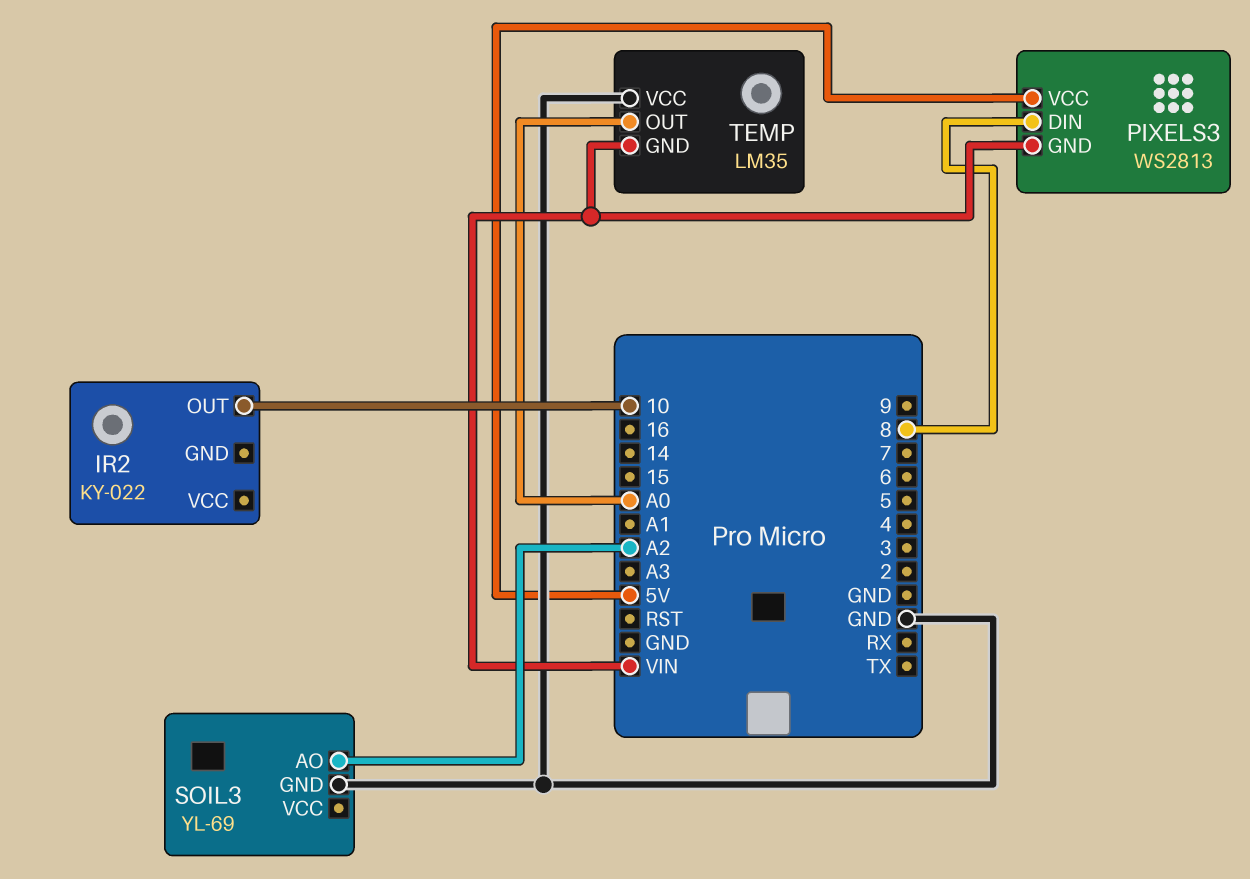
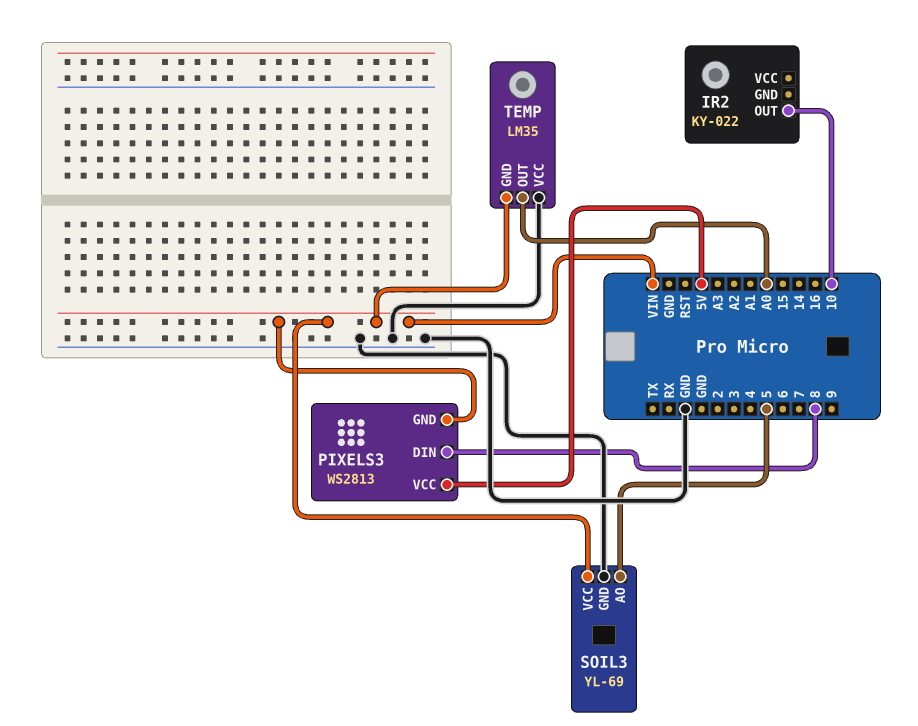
SOIL3 pin AO: A2 -> 5
SOIL3 pin VCC: none -> VIN

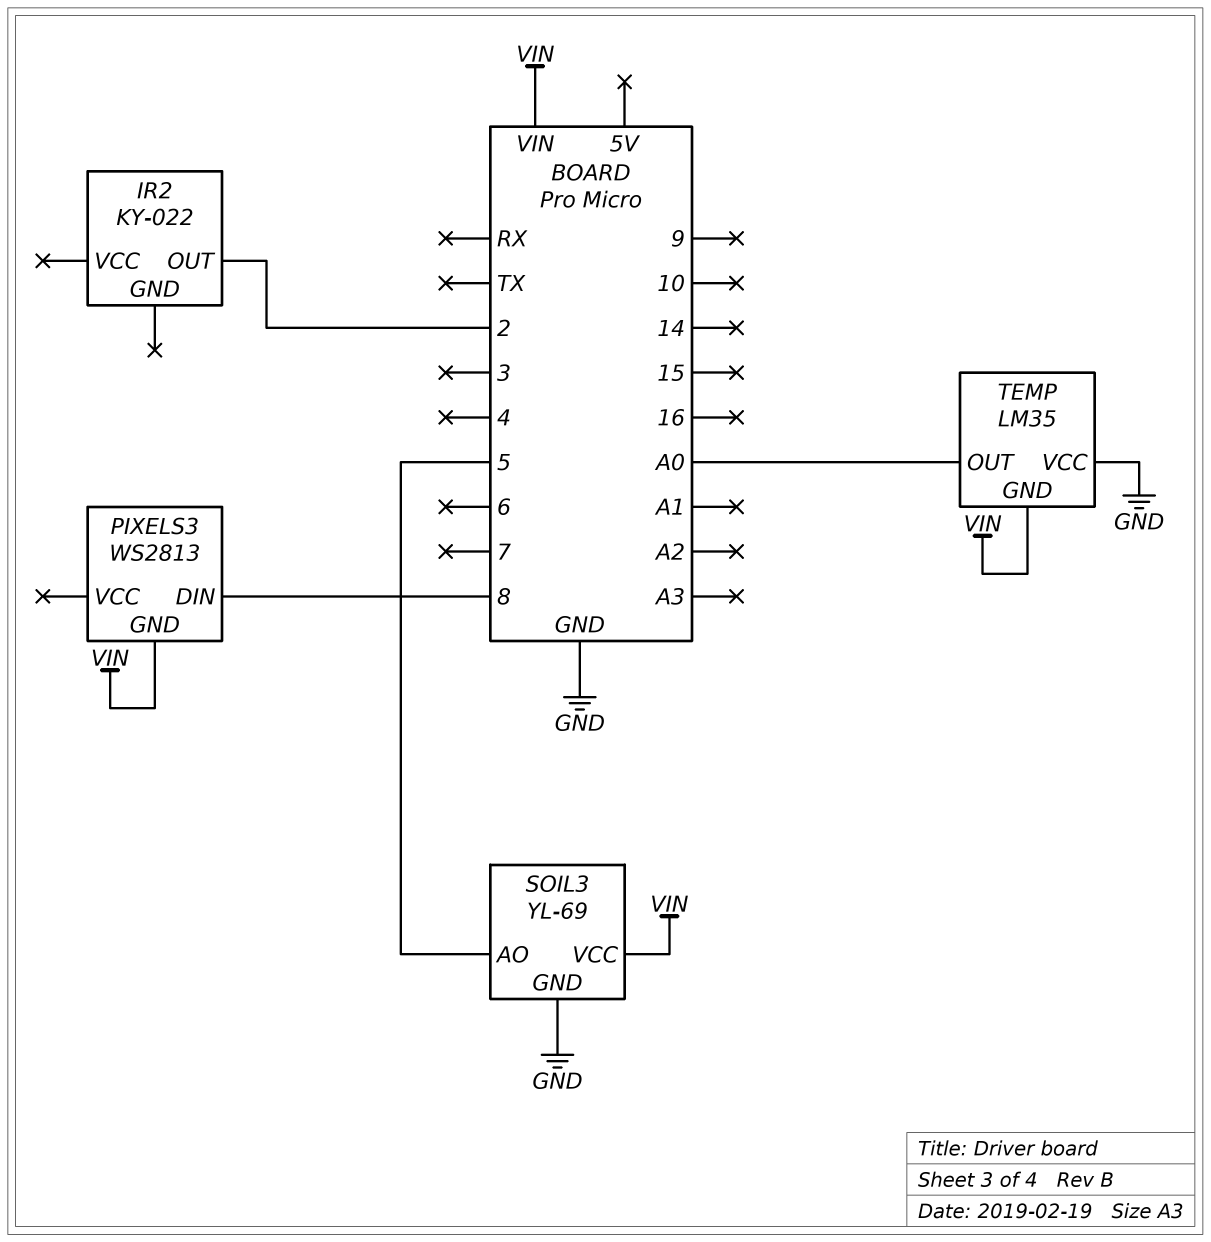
IR2 pin OUT: 10 -> 2
PIXELS3 pin VCC: 5V -> none

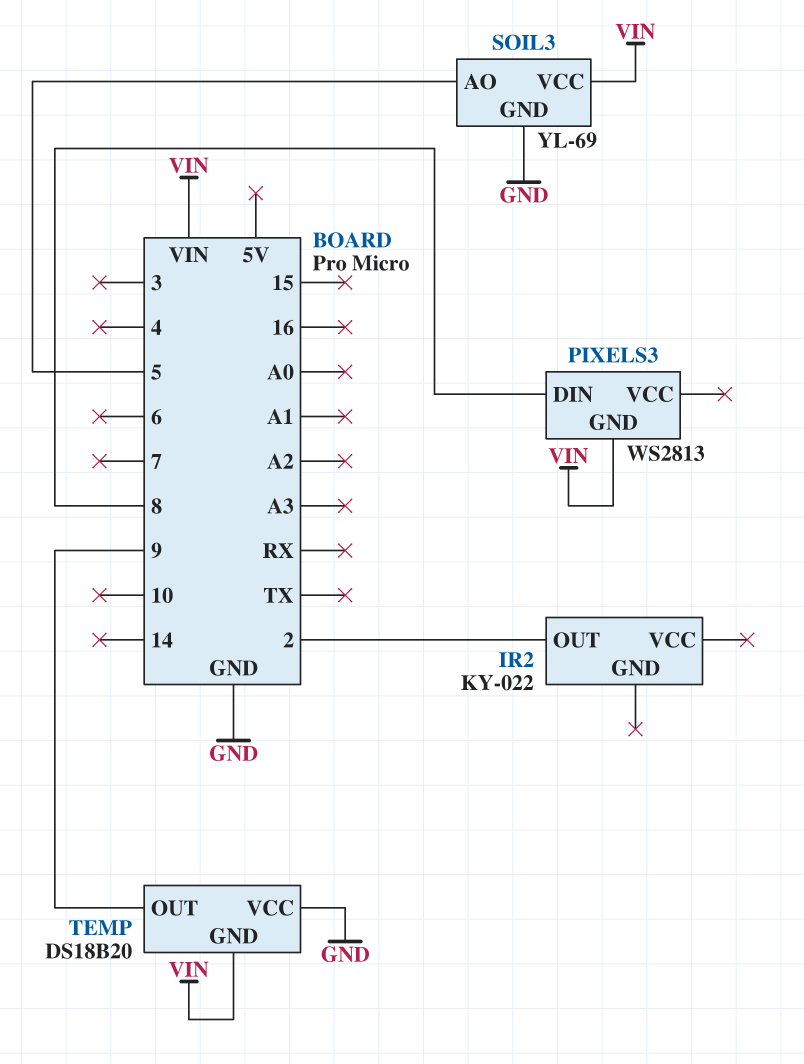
TEMP: LM35 -> DS18B20
TEMP pin OUT: A0 -> 9

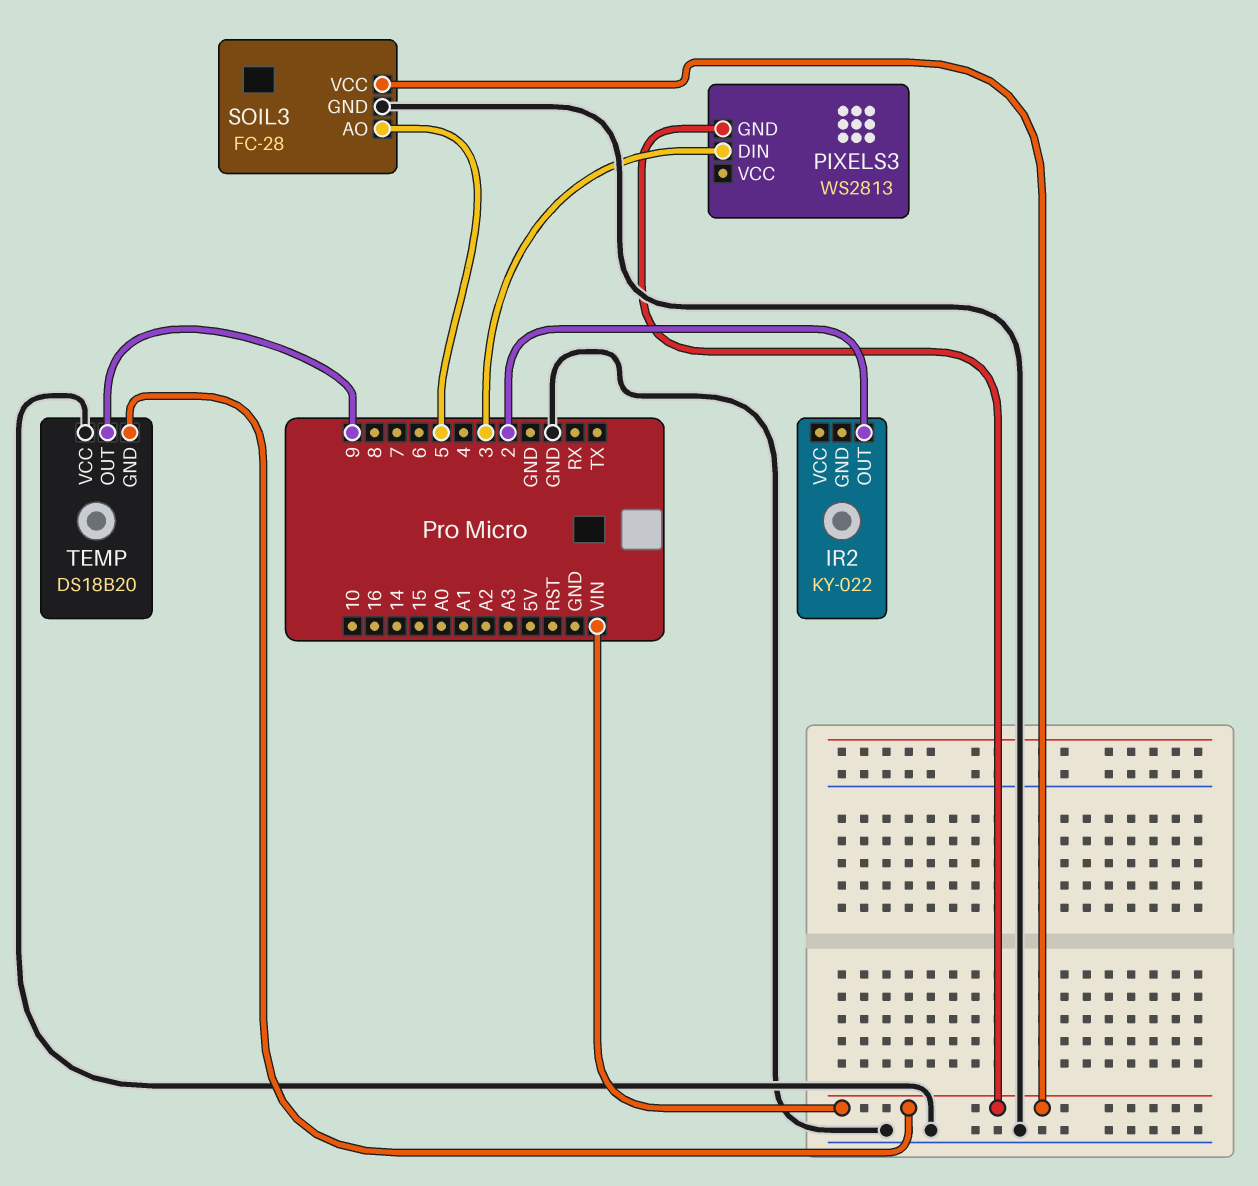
PIXELS3 pin DIN: 8 -> 3
SOIL3: YL-69 -> FC-28

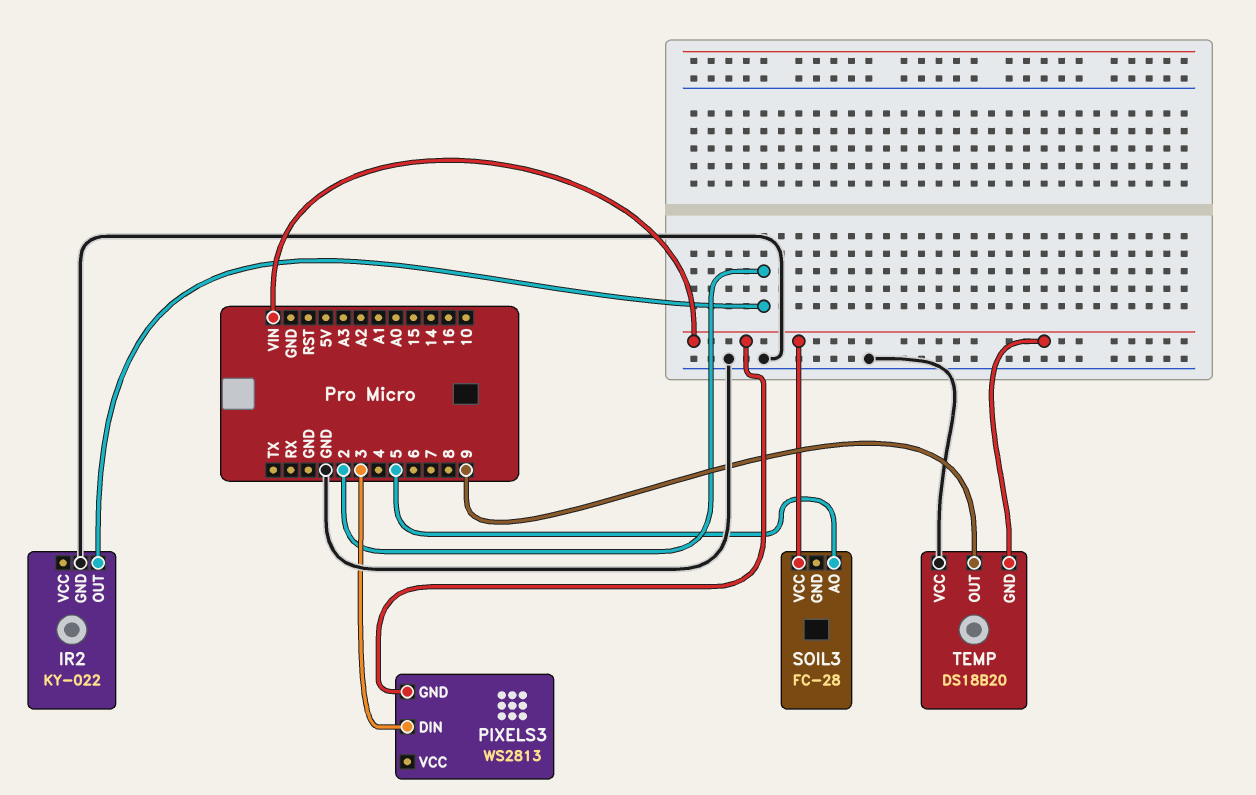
IR2 pin GND: none -> GND
SOIL3 pin GND: GND -> none

